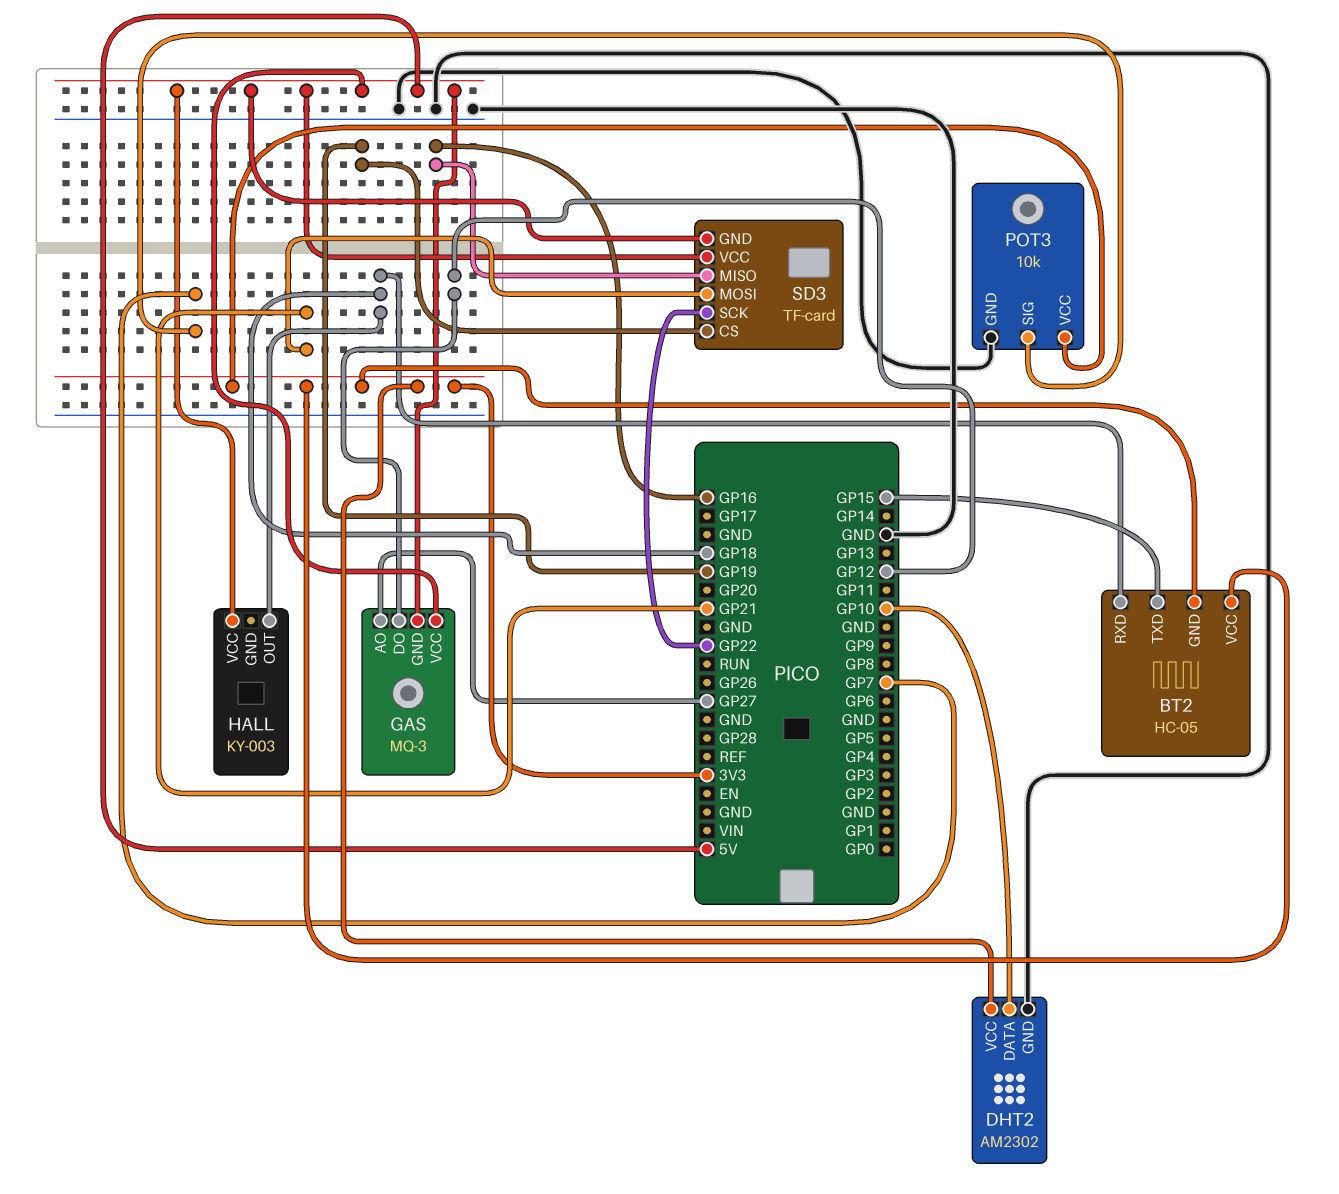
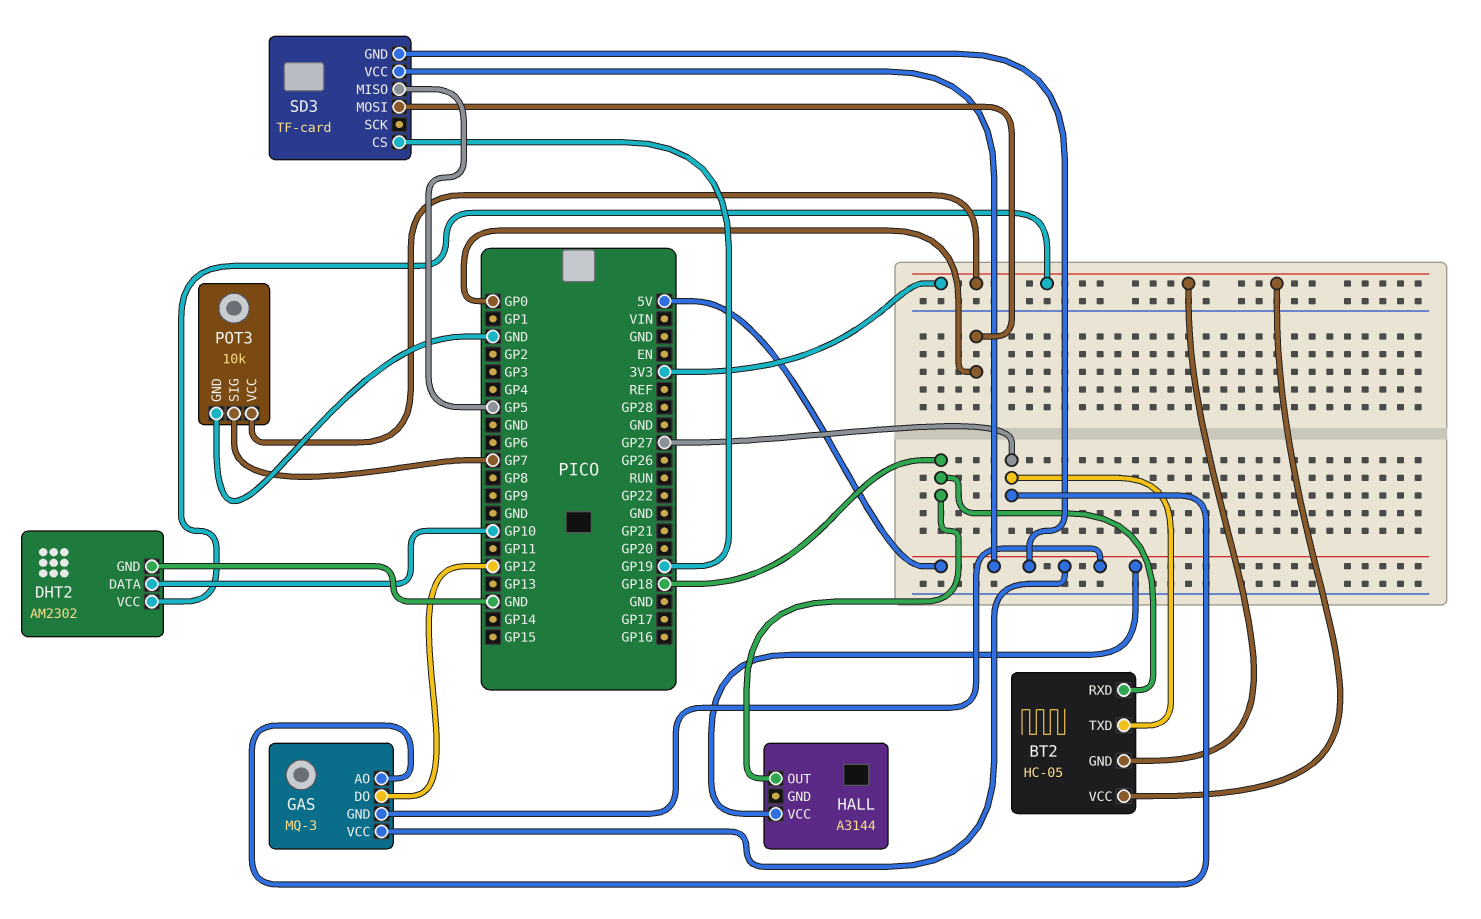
BT2 pin TXD: GP15 -> GP27
HALL: KY-003 -> A3144
SD3 pin MISO: GP16 -> GP5
SD3 pin MOSI: GP21 -> GP0
SD3 pin SCK: GP22 -> none

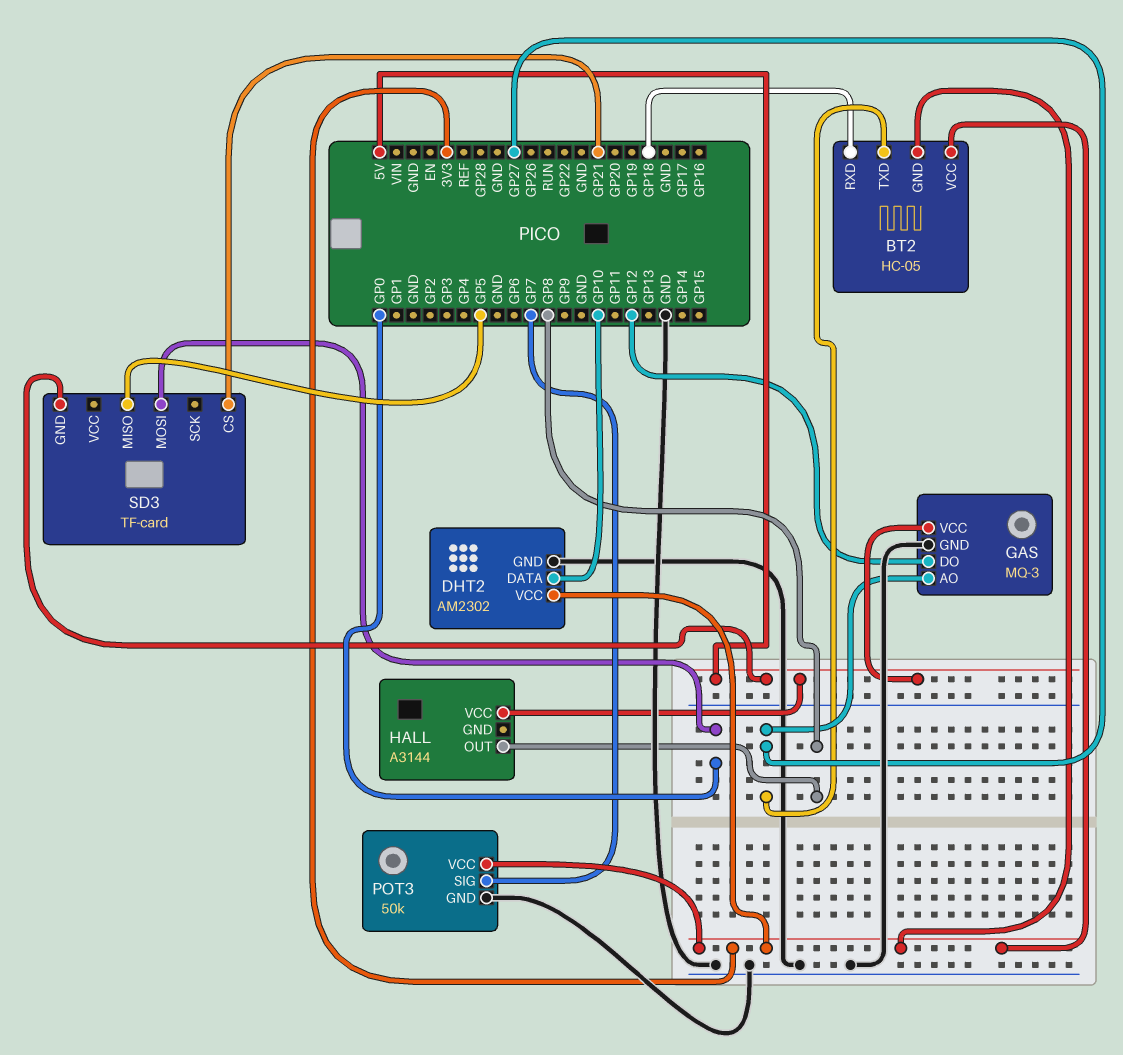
GAS pin GND: 5V -> GND
HALL pin OUT: GP18 -> GP8
POT3: 10k -> 50k
SD3 pin CS: GP19 -> GP21
SD3 pin VCC: 5V -> none

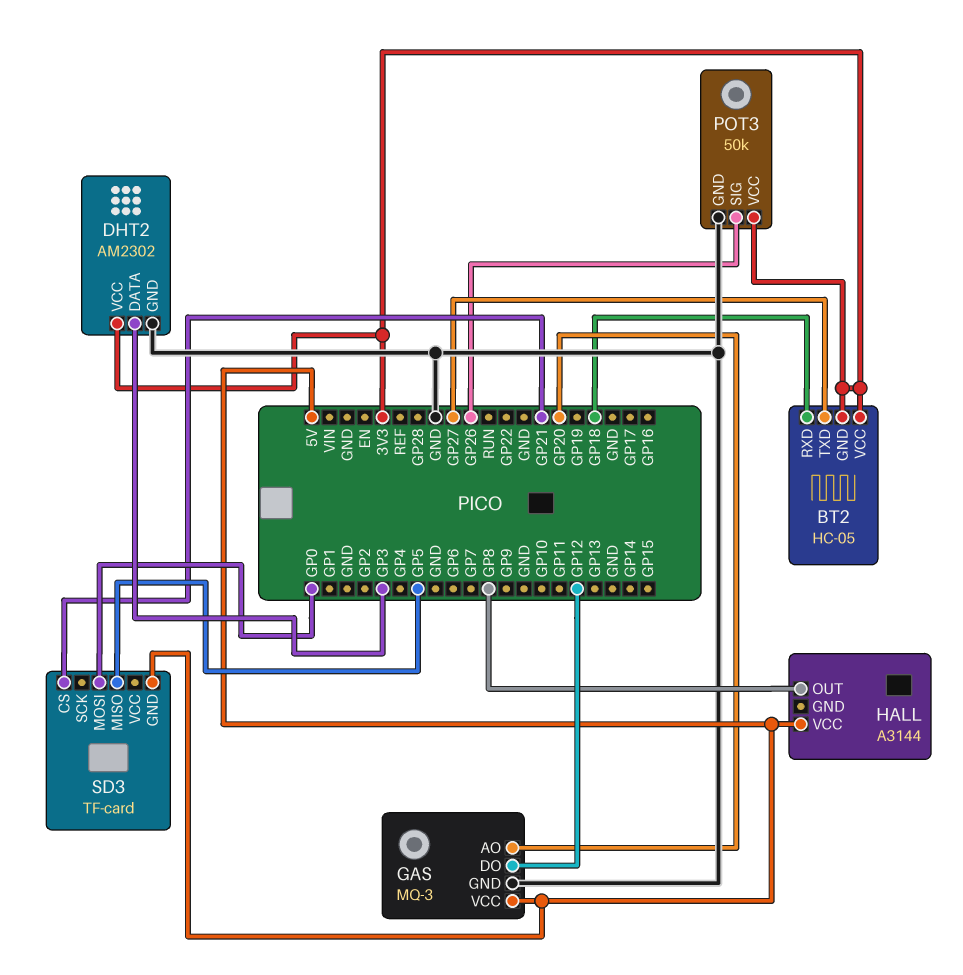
DHT2 pin DATA: GP10 -> GP3
GAS pin AO: GP27 -> GP20
POT3 pin SIG: GP7 -> GP26

